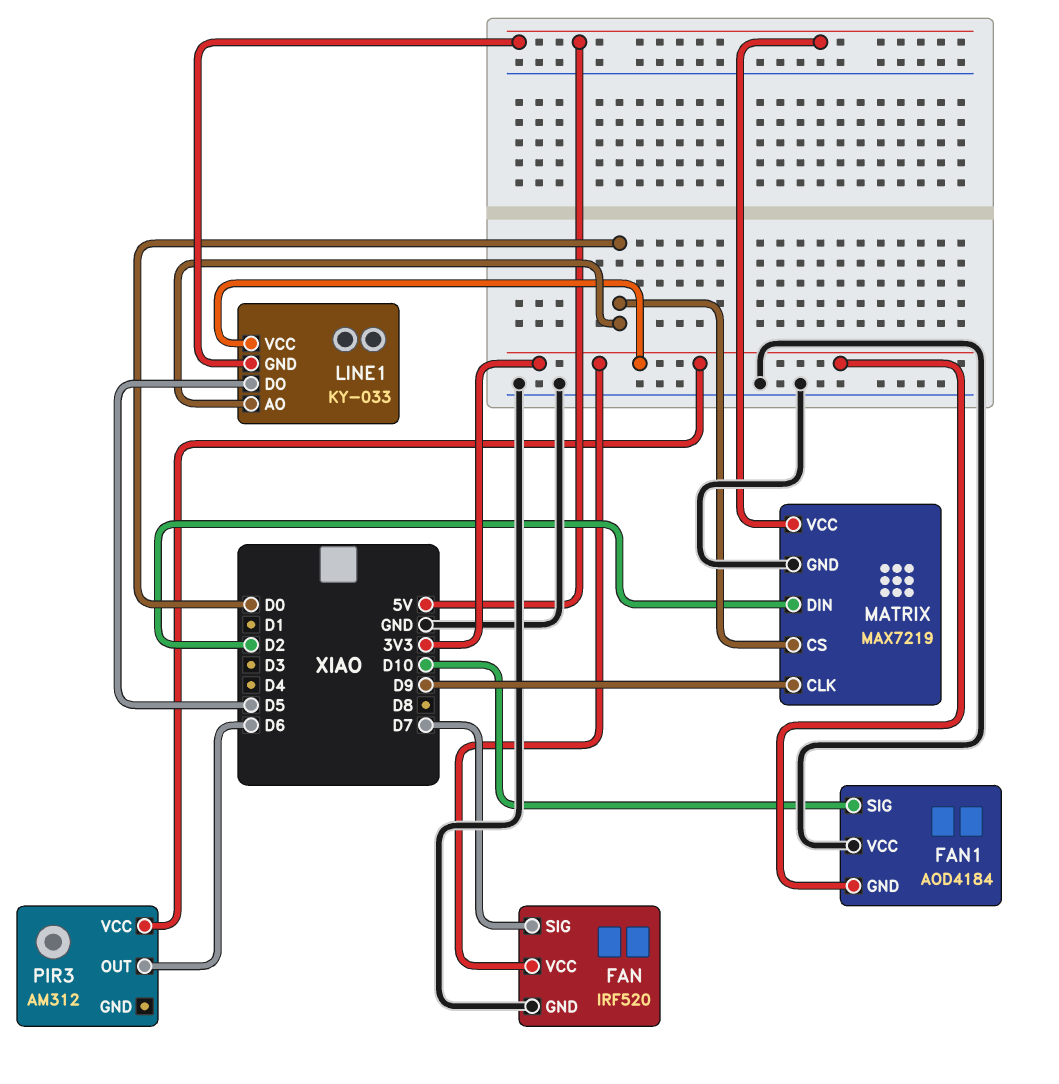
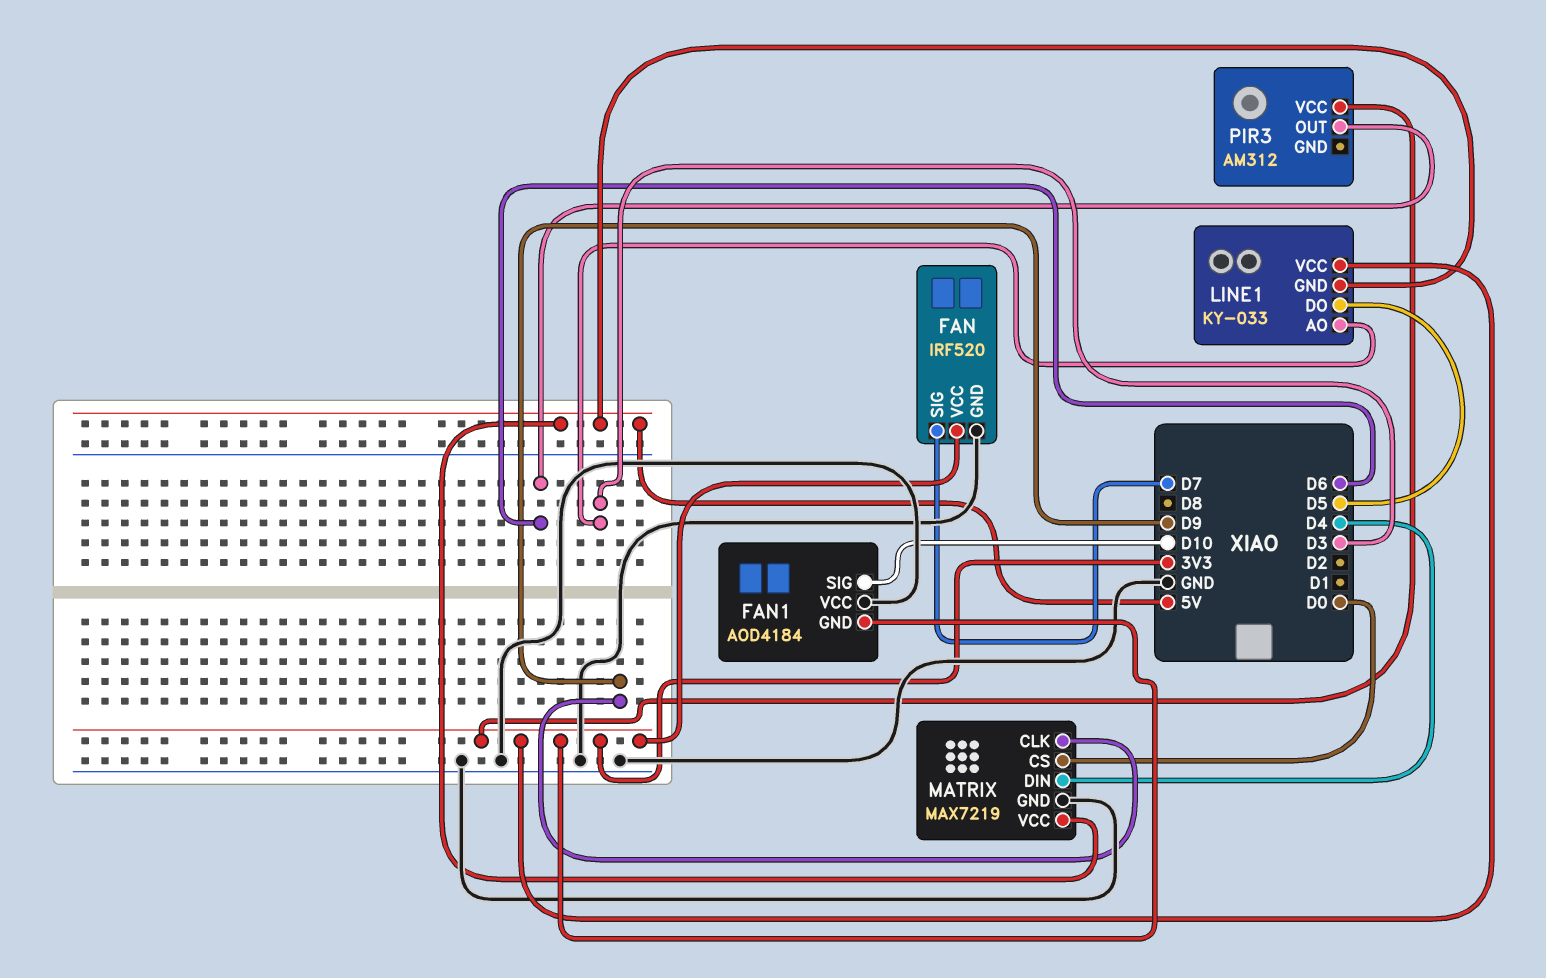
LINE1 pin AO: D0 -> D3
MATRIX pin DIN: D2 -> D4

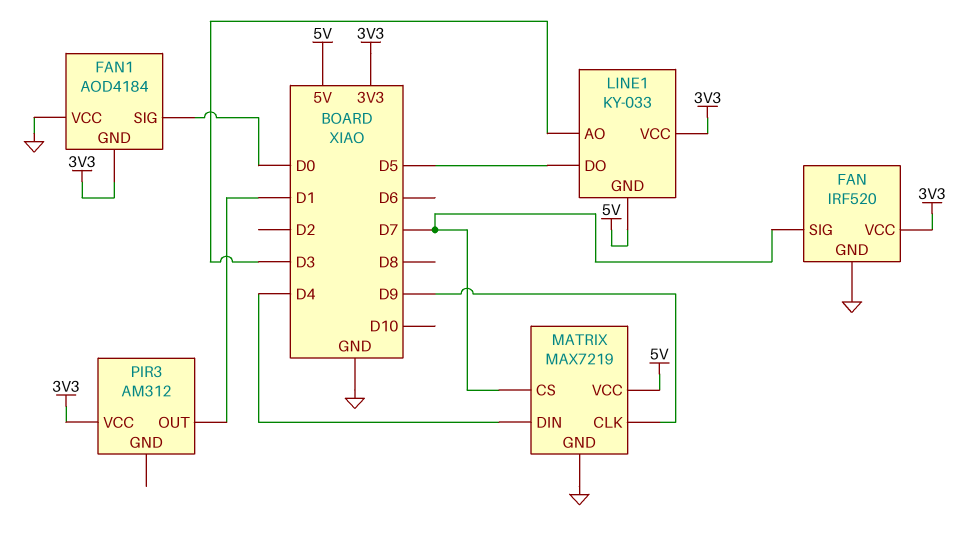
FAN1 pin SIG: D10 -> D0
MATRIX pin CS: D0 -> D7
PIR3 pin OUT: D6 -> D1

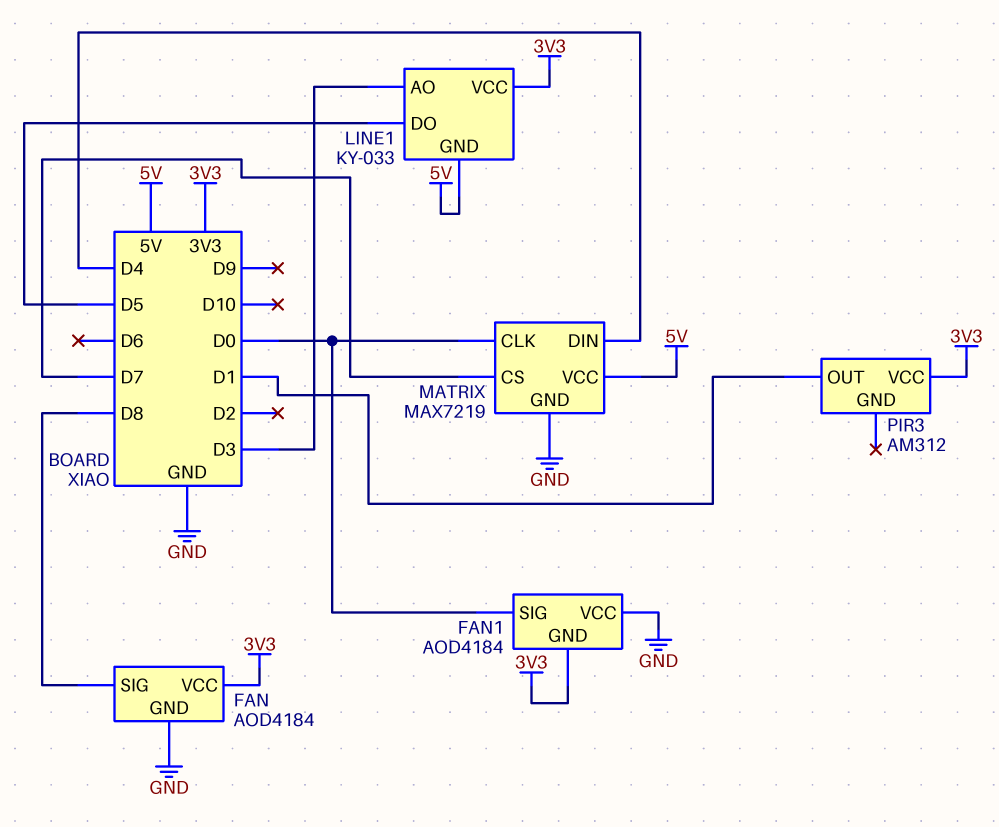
FAN: IRF520 -> AOD4184
FAN pin SIG: D7 -> D8
MATRIX pin CLK: D9 -> D0

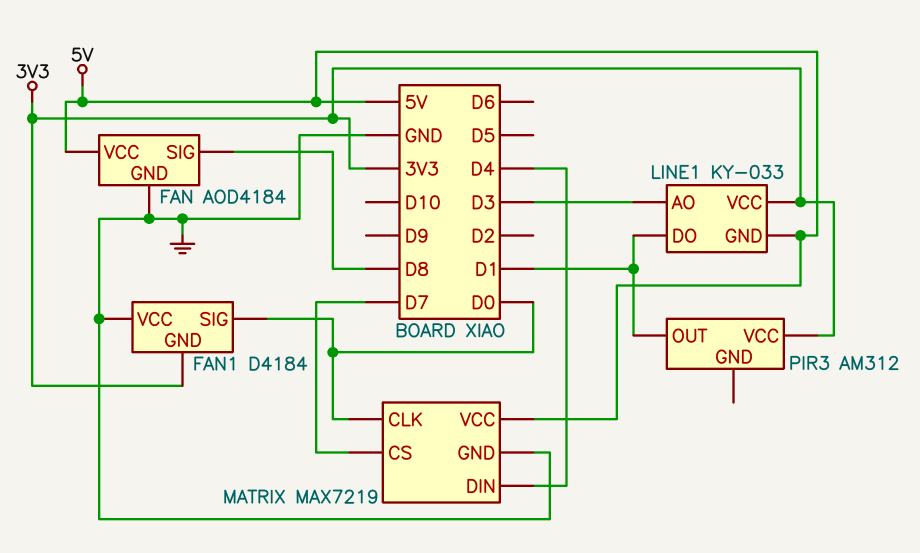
FAN pin VCC: 3V3 -> 5V
FAN1: AOD4184 -> D4184
LINE1 pin DO: D5 -> D1

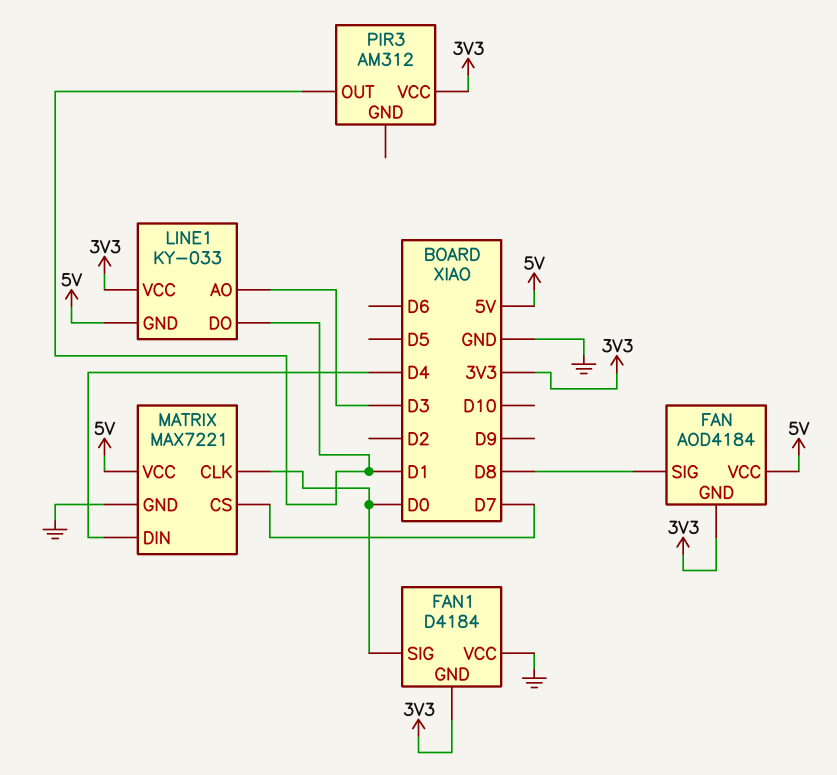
FAN pin GND: GND -> 3V3
MATRIX: MAX7219 -> MAX7221

